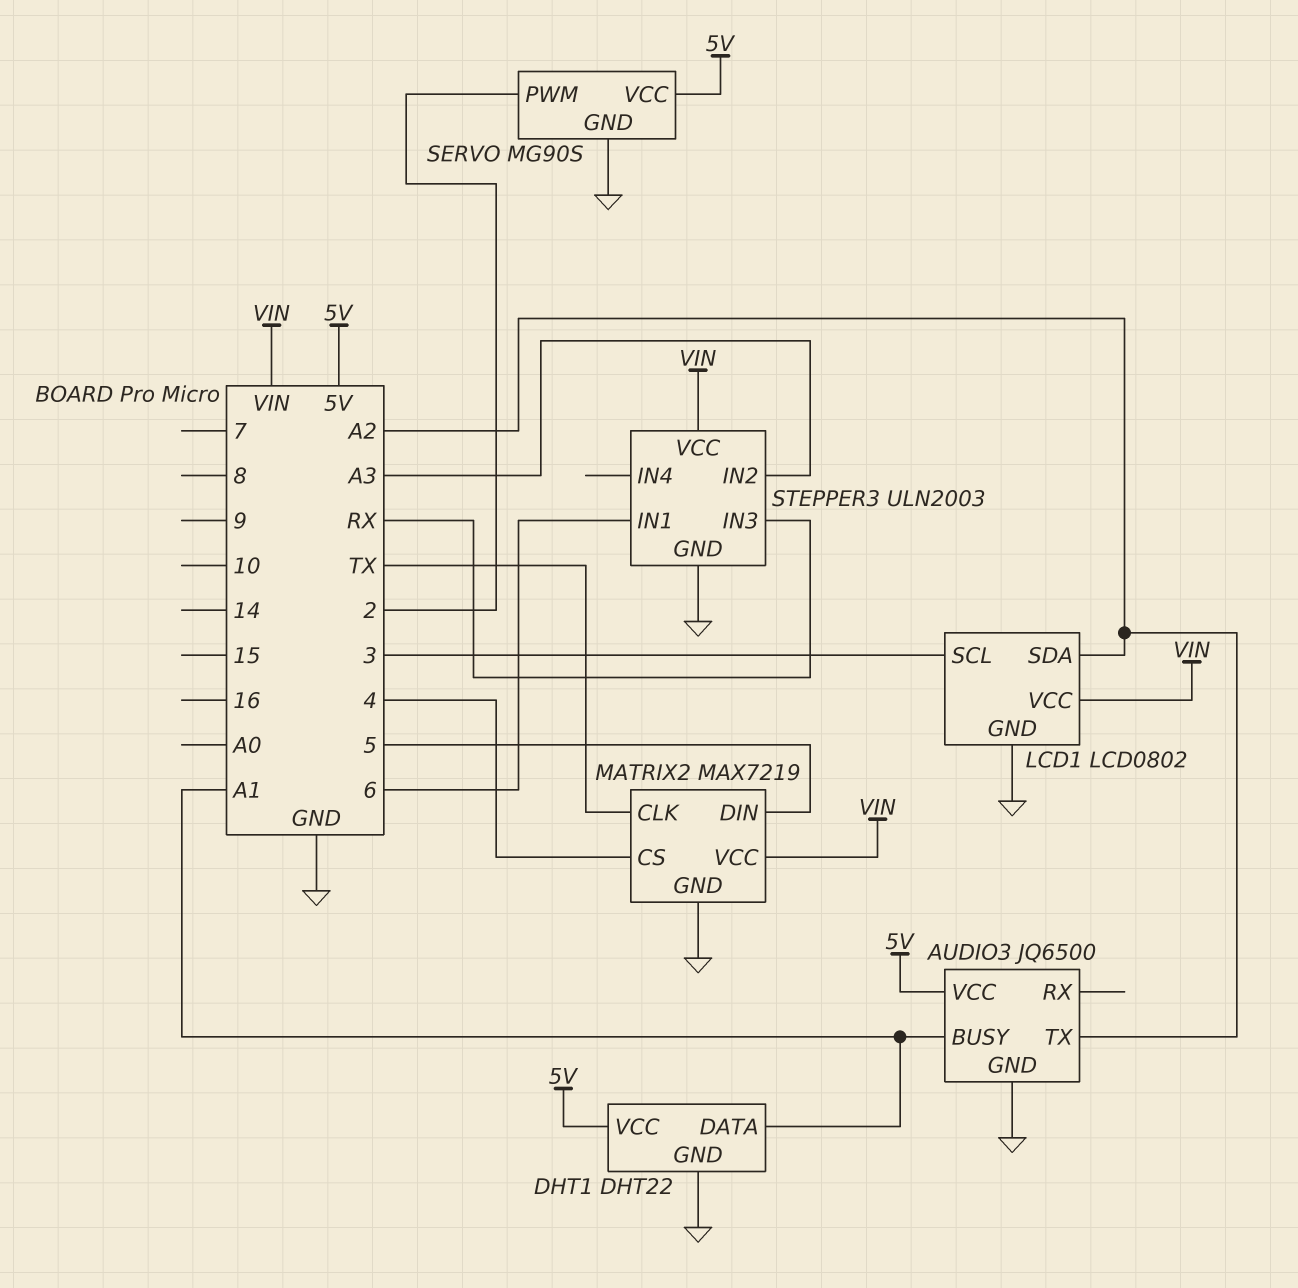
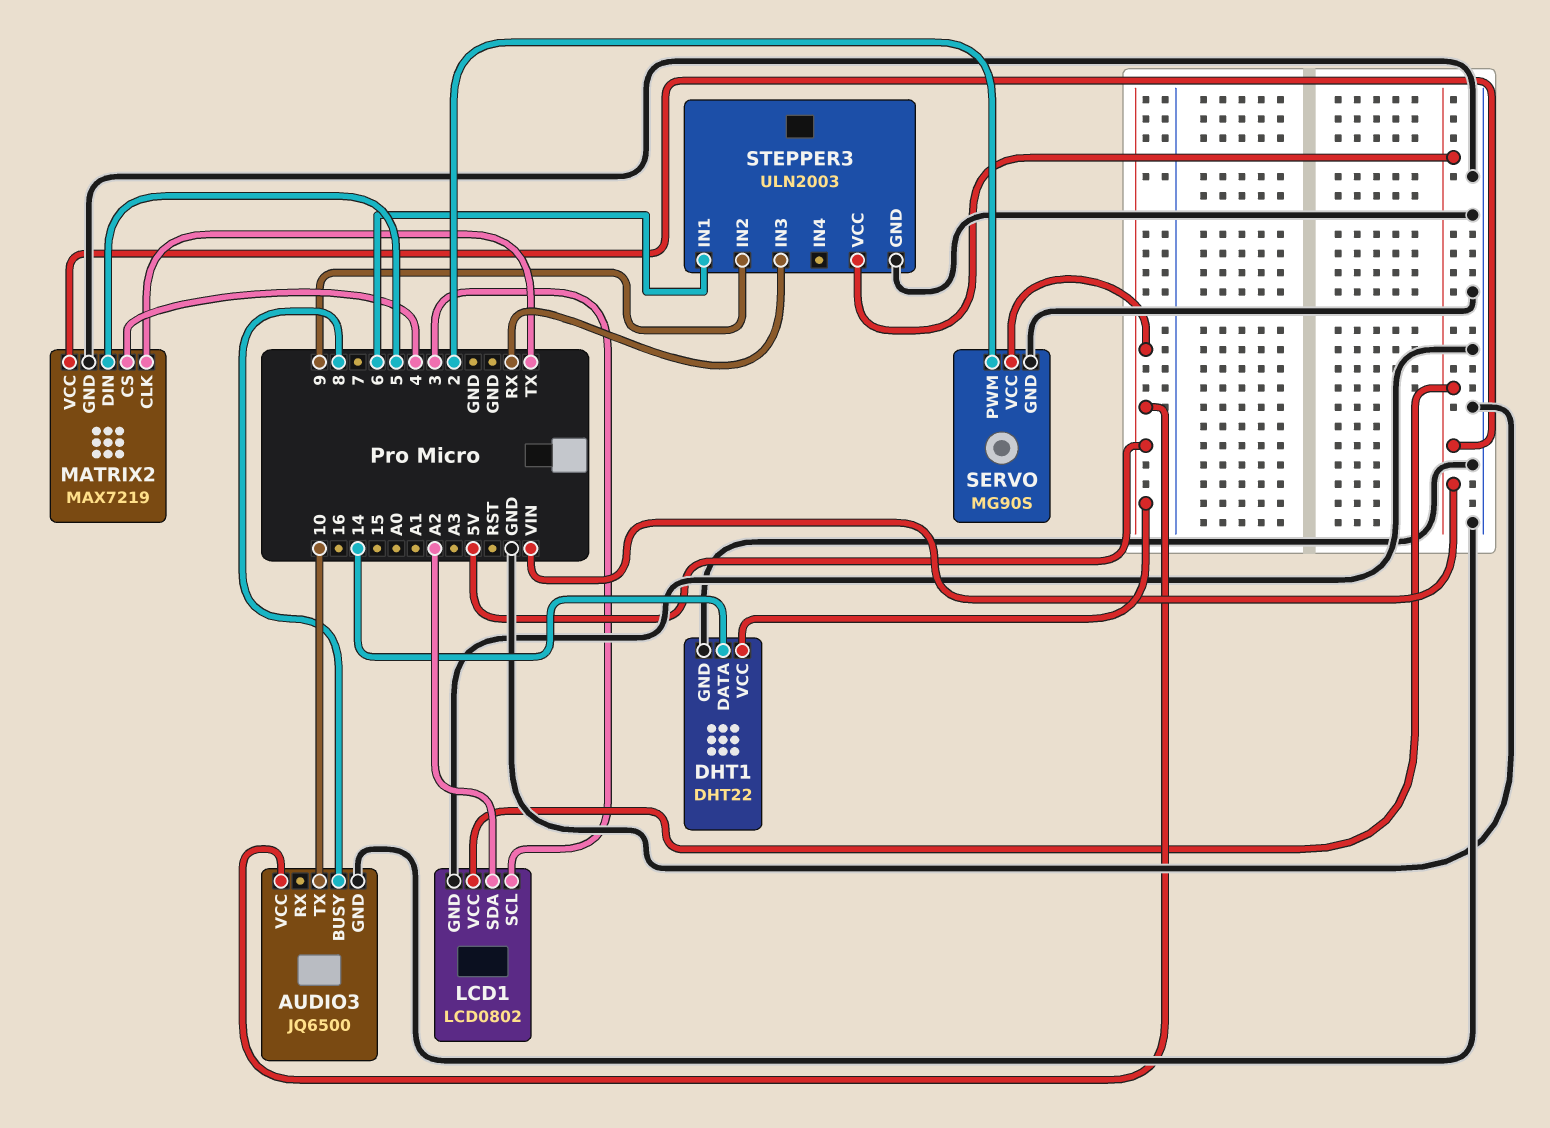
AUDIO3 pin BUSY: A1 -> 8
AUDIO3 pin TX: A2 -> 10
DHT1 pin DATA: A1 -> 14
STEPPER3 pin IN2: A3 -> 9

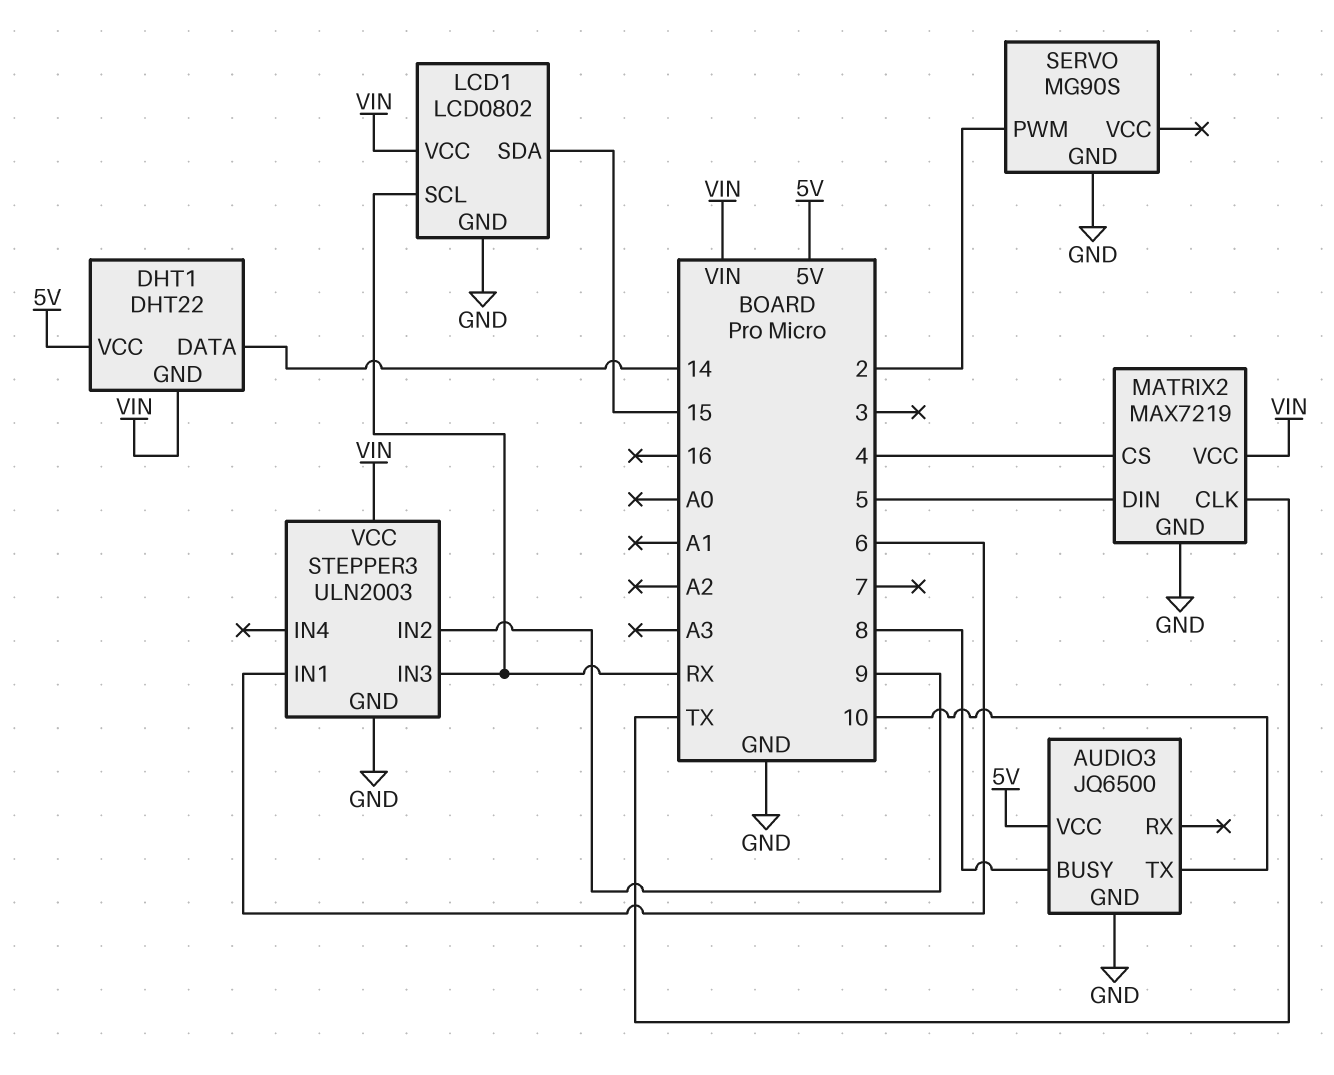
DHT1 pin GND: GND -> VIN
LCD1 pin SCL: 3 -> RX
LCD1 pin SDA: A2 -> 15
SERVO pin VCC: 5V -> none

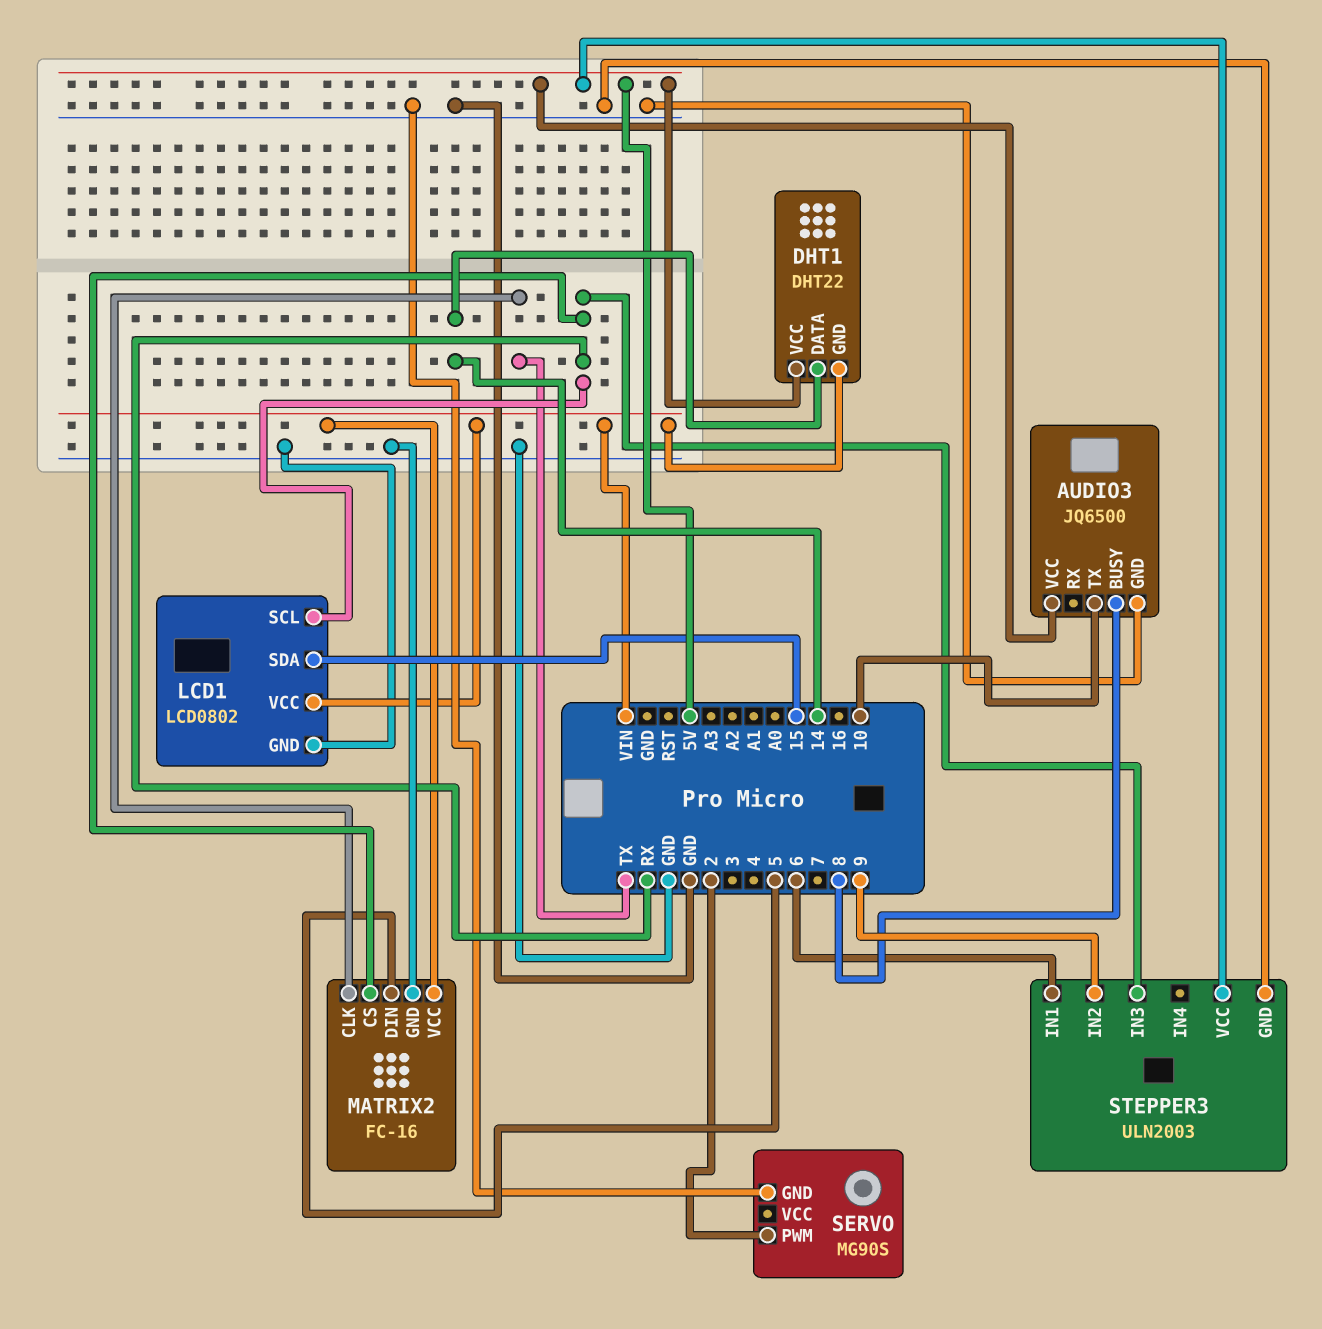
MATRIX2: MAX7219 -> FC-16
MATRIX2 pin CS: 4 -> RX
STEPPER3 pin VCC: VIN -> 5V

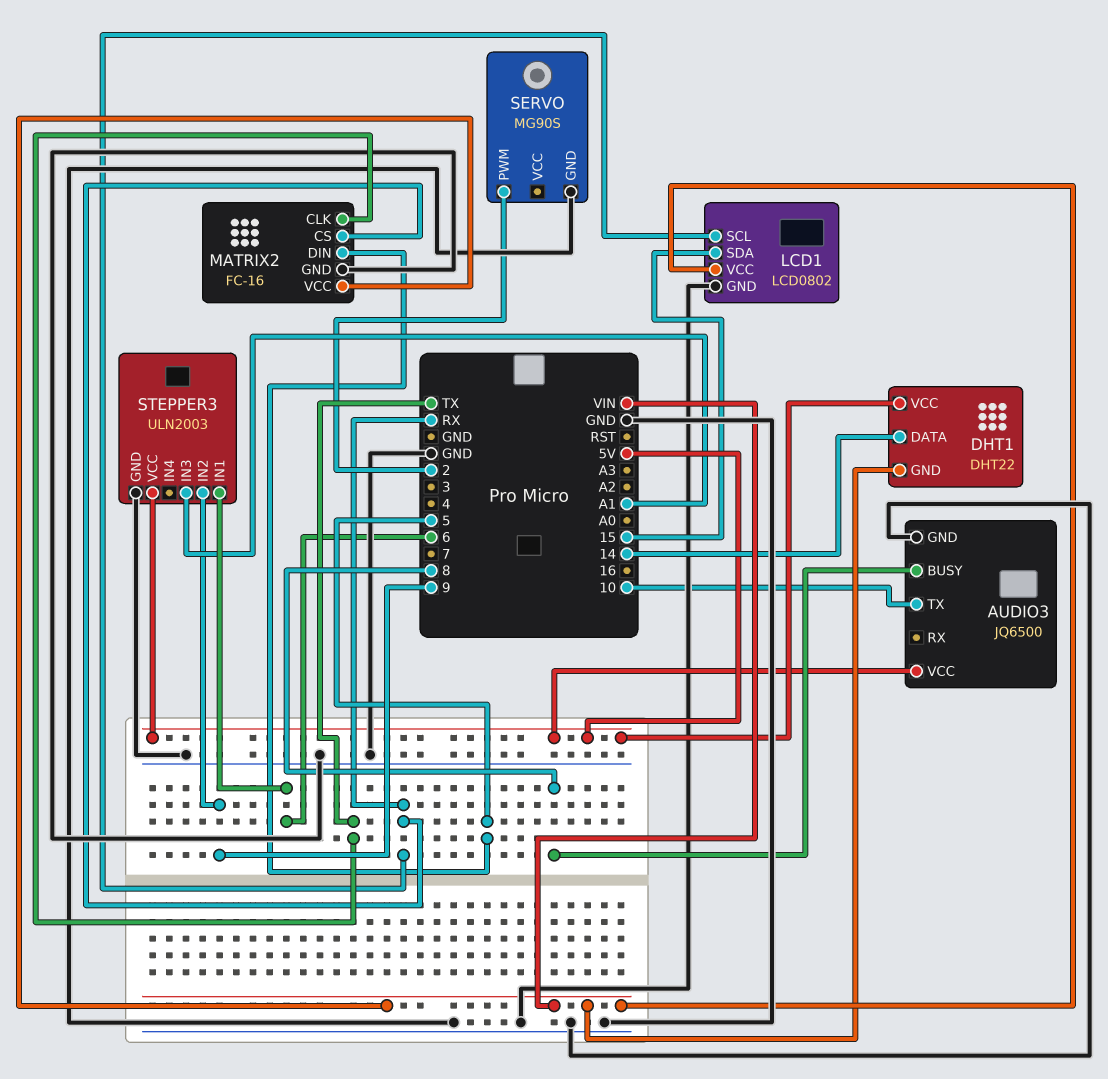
STEPPER3 pin IN3: RX -> A1

